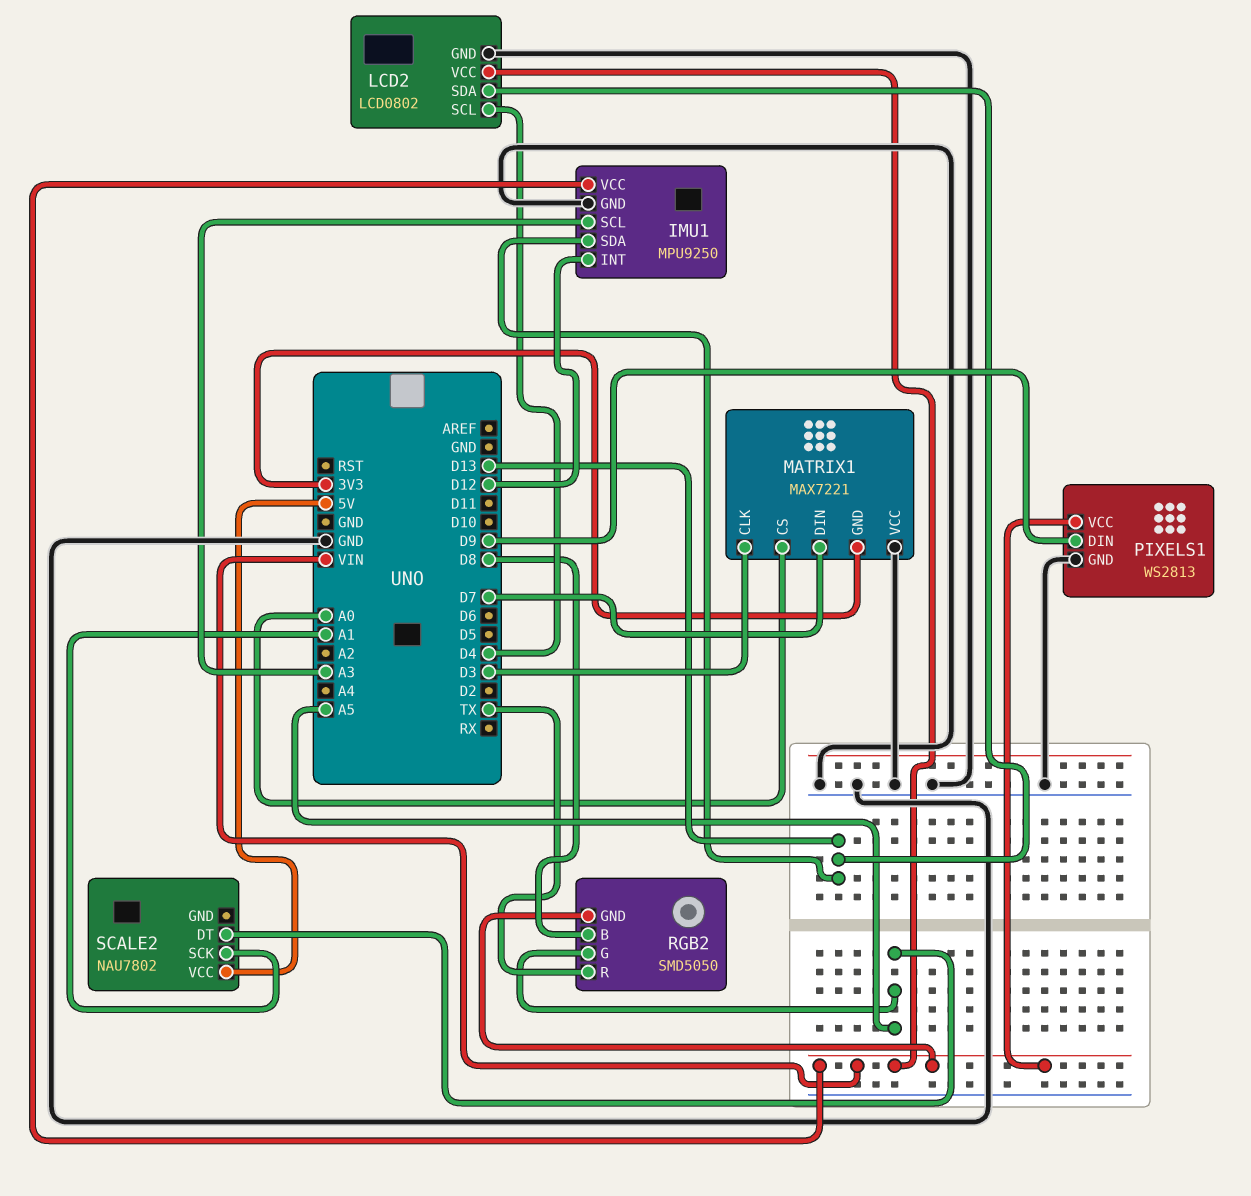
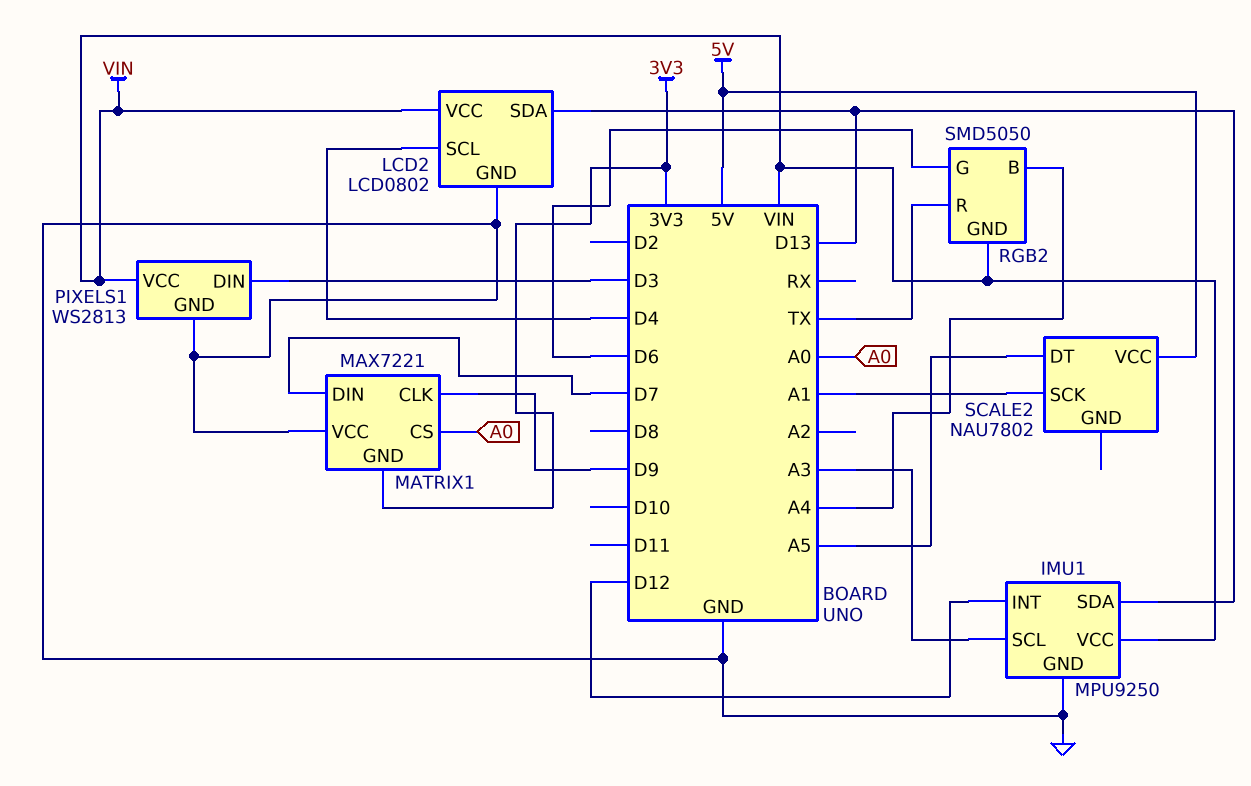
MATRIX1 pin CLK: D3 -> D9
PIXELS1 pin DIN: D9 -> D3
RGB2 pin B: D8 -> A4
RGB2 pin G: A5 -> D6

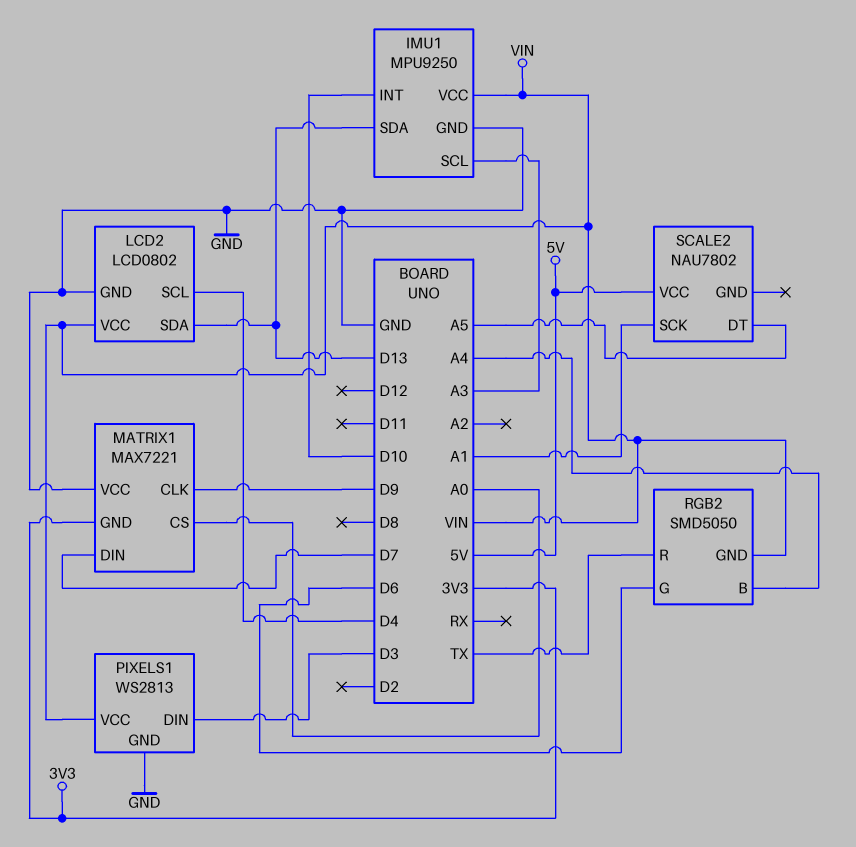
IMU1 pin INT: D12 -> D10

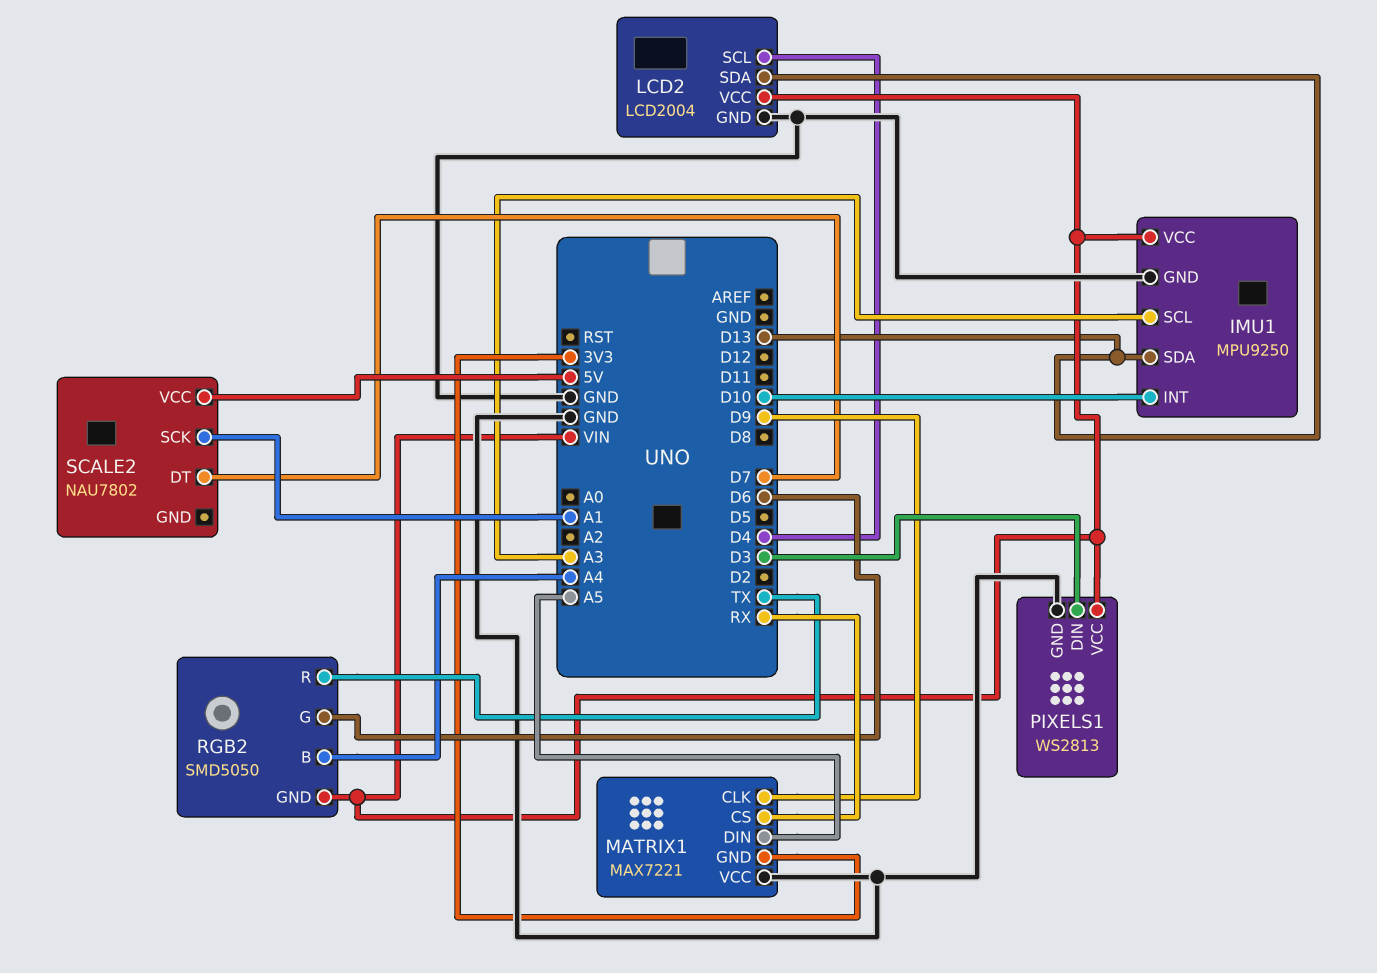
LCD2: LCD0802 -> LCD2004
MATRIX1 pin CS: A0 -> RX
MATRIX1 pin DIN: D7 -> A5
SCALE2 pin DT: A5 -> D7

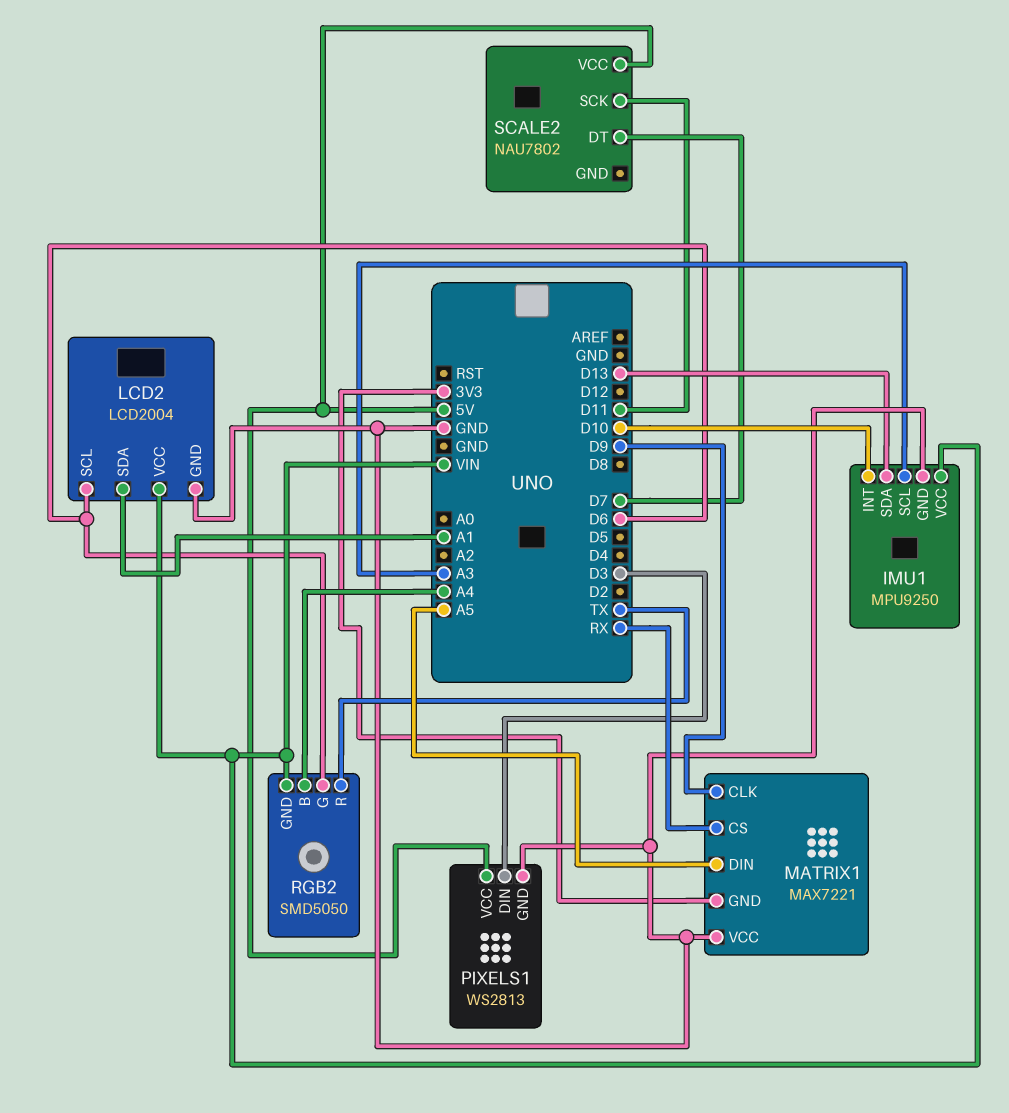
LCD2 pin SCL: D4 -> D6
LCD2 pin SDA: D13 -> A1
PIXELS1 pin VCC: VIN -> 5V
SCALE2 pin SCK: A1 -> D11

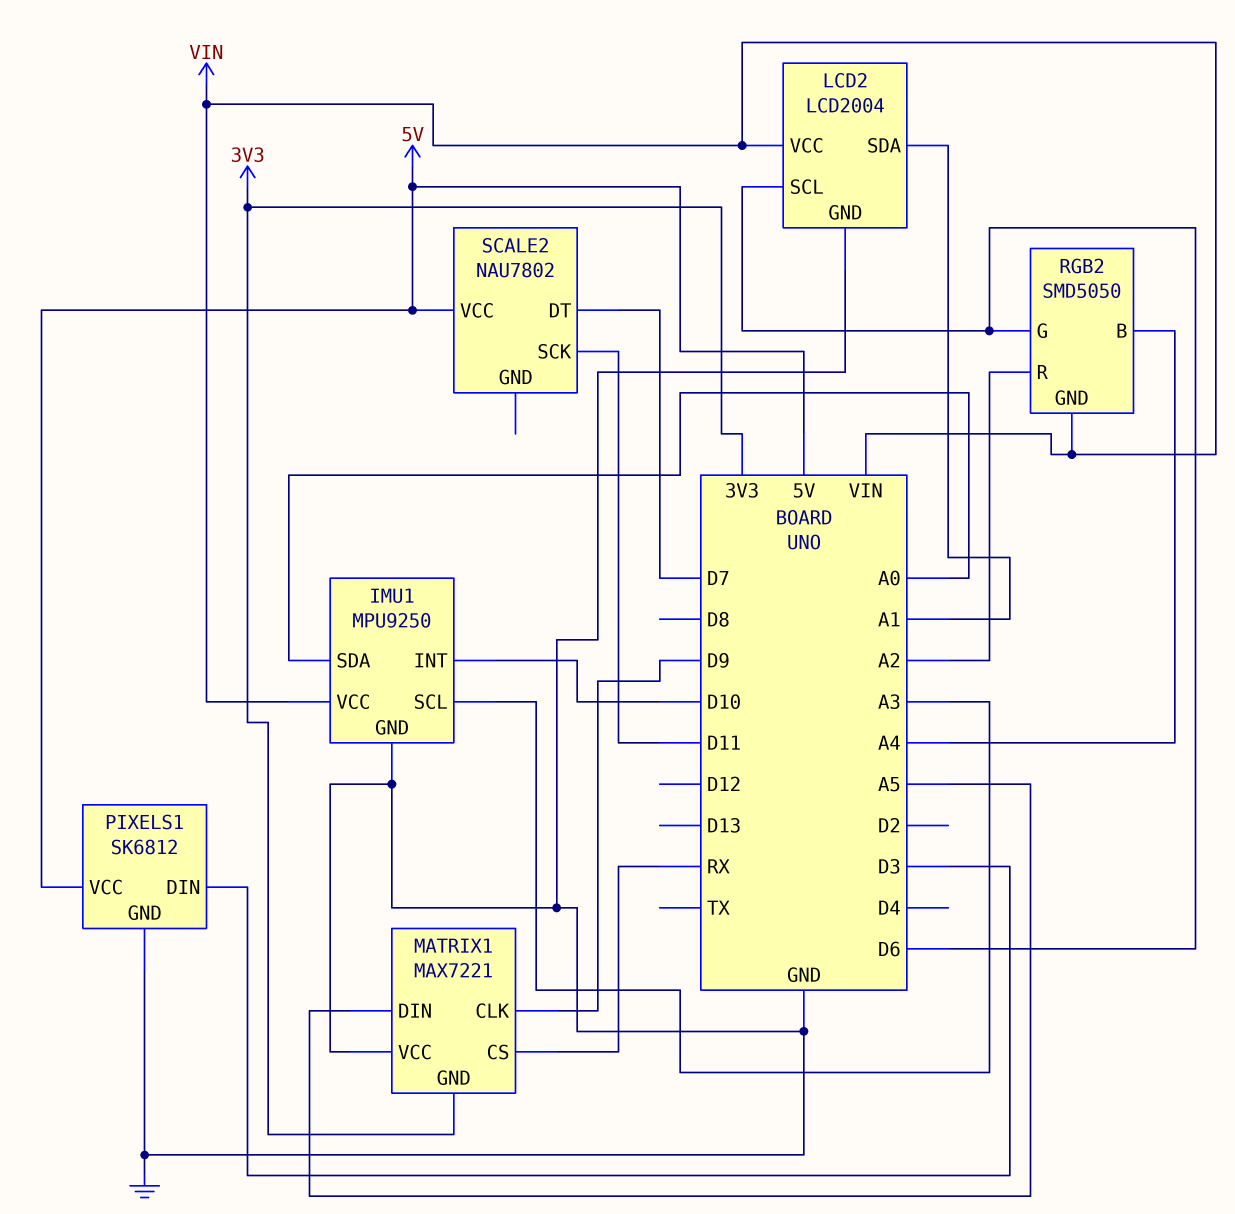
IMU1 pin SDA: D13 -> A0
PIXELS1: WS2813 -> SK6812
RGB2 pin R: TX -> A2

